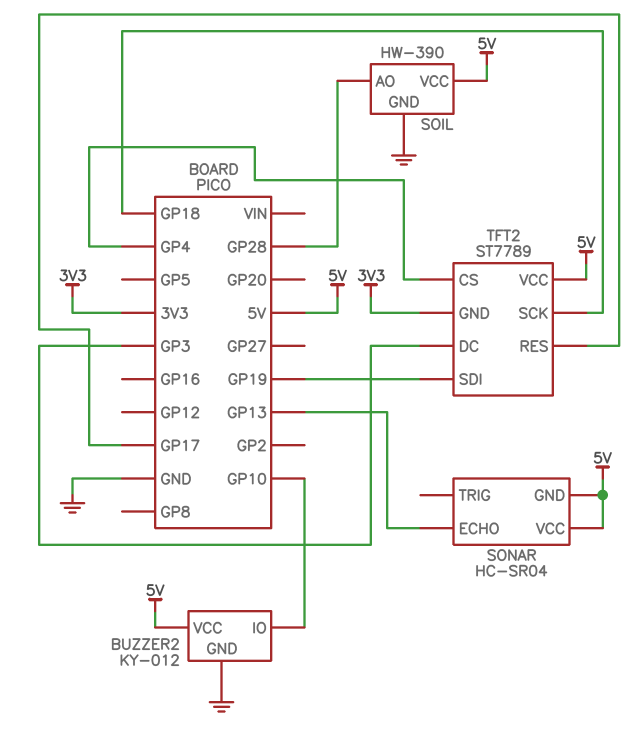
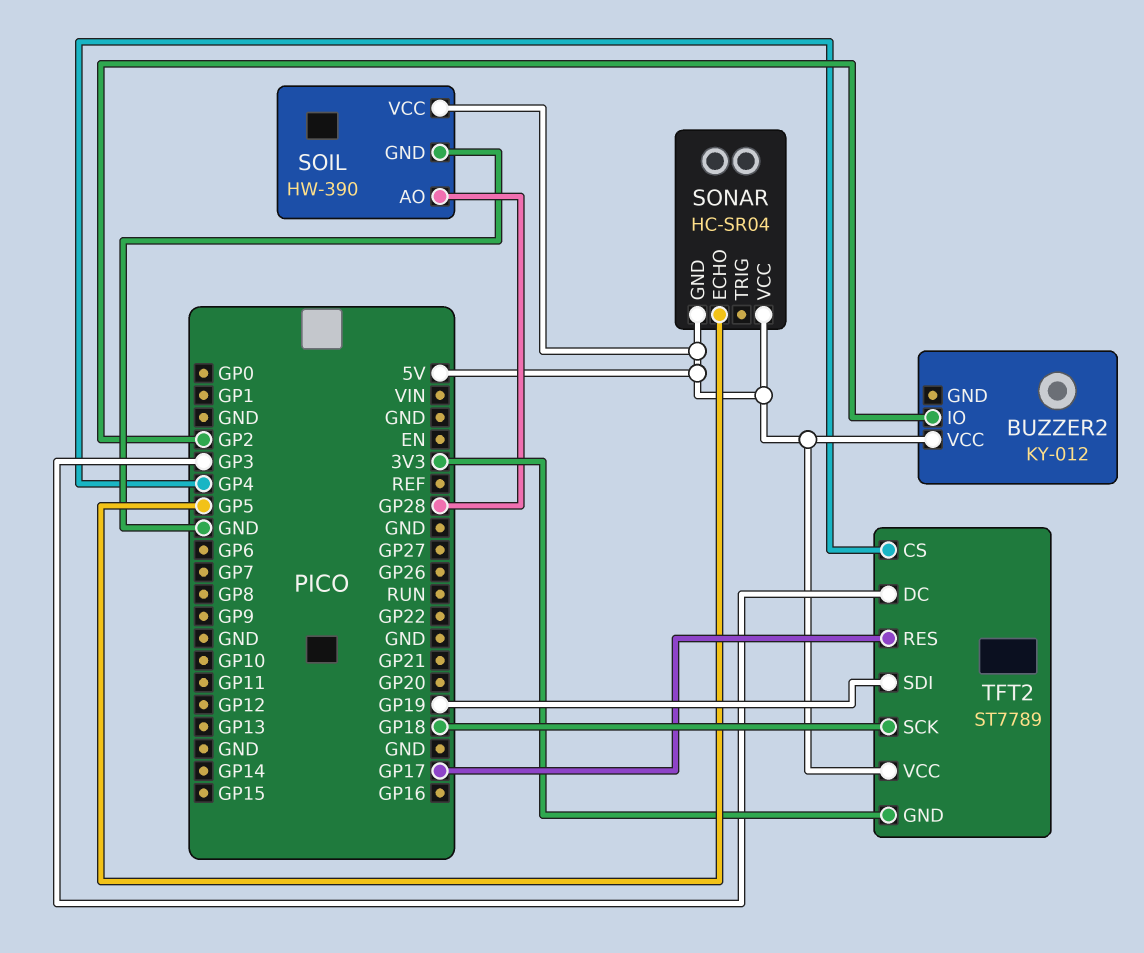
BUZZER2 pin GND: GND -> none
BUZZER2 pin IO: GP10 -> GP2
SONAR pin ECHO: GP13 -> GP5

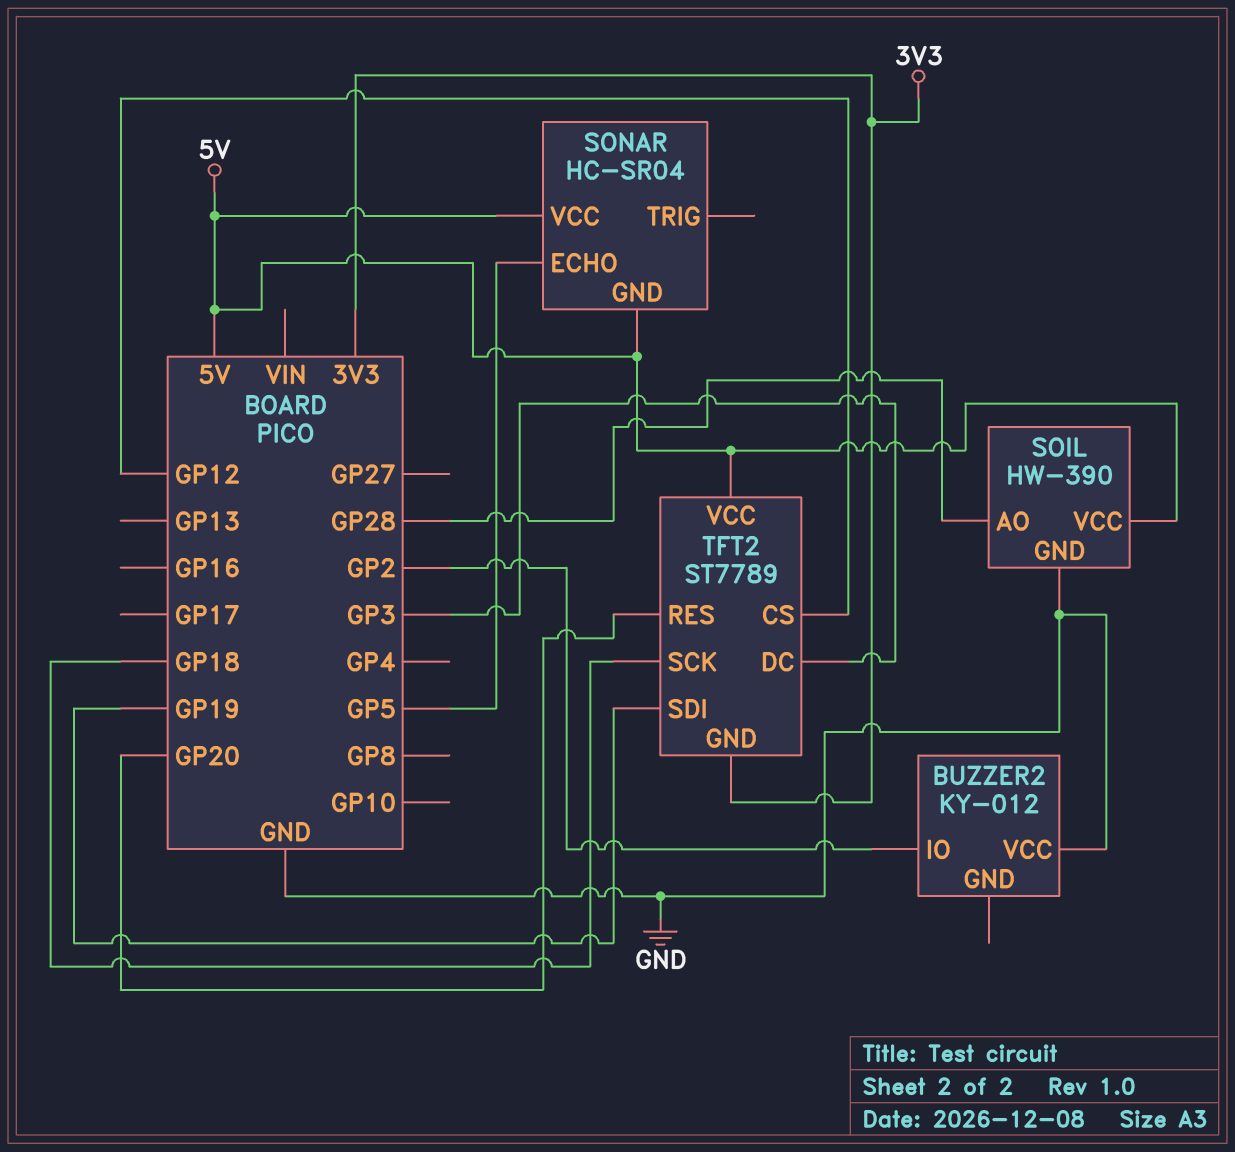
BUZZER2 pin VCC: 5V -> GND
TFT2 pin CS: GP4 -> GP12
TFT2 pin RES: GP17 -> GP20

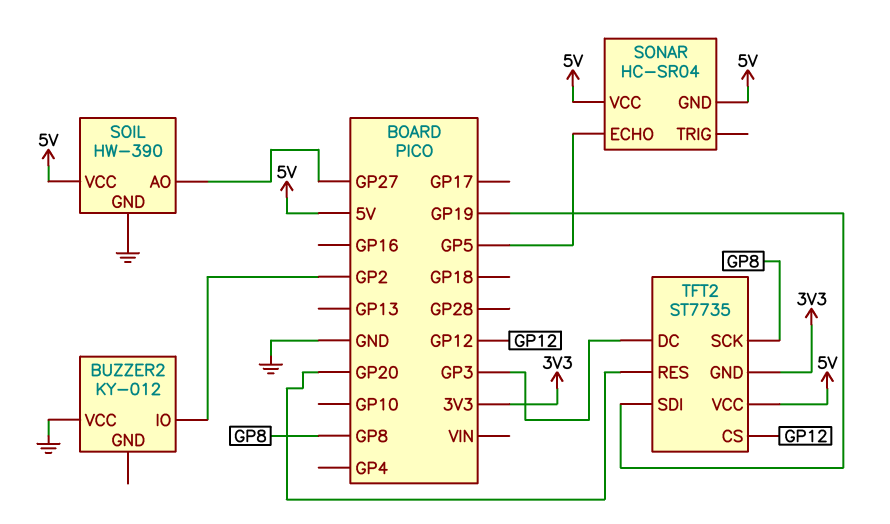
SOIL pin AO: GP28 -> GP27
TFT2: ST7789 -> ST7735
TFT2 pin SCK: GP18 -> GP8

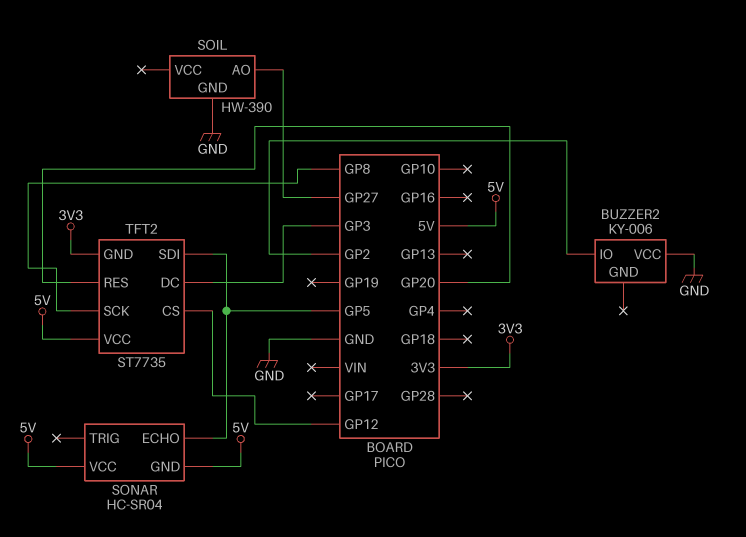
BUZZER2: KY-012 -> KY-006
SOIL pin VCC: 5V -> none
TFT2 pin SDI: GP19 -> GP5

